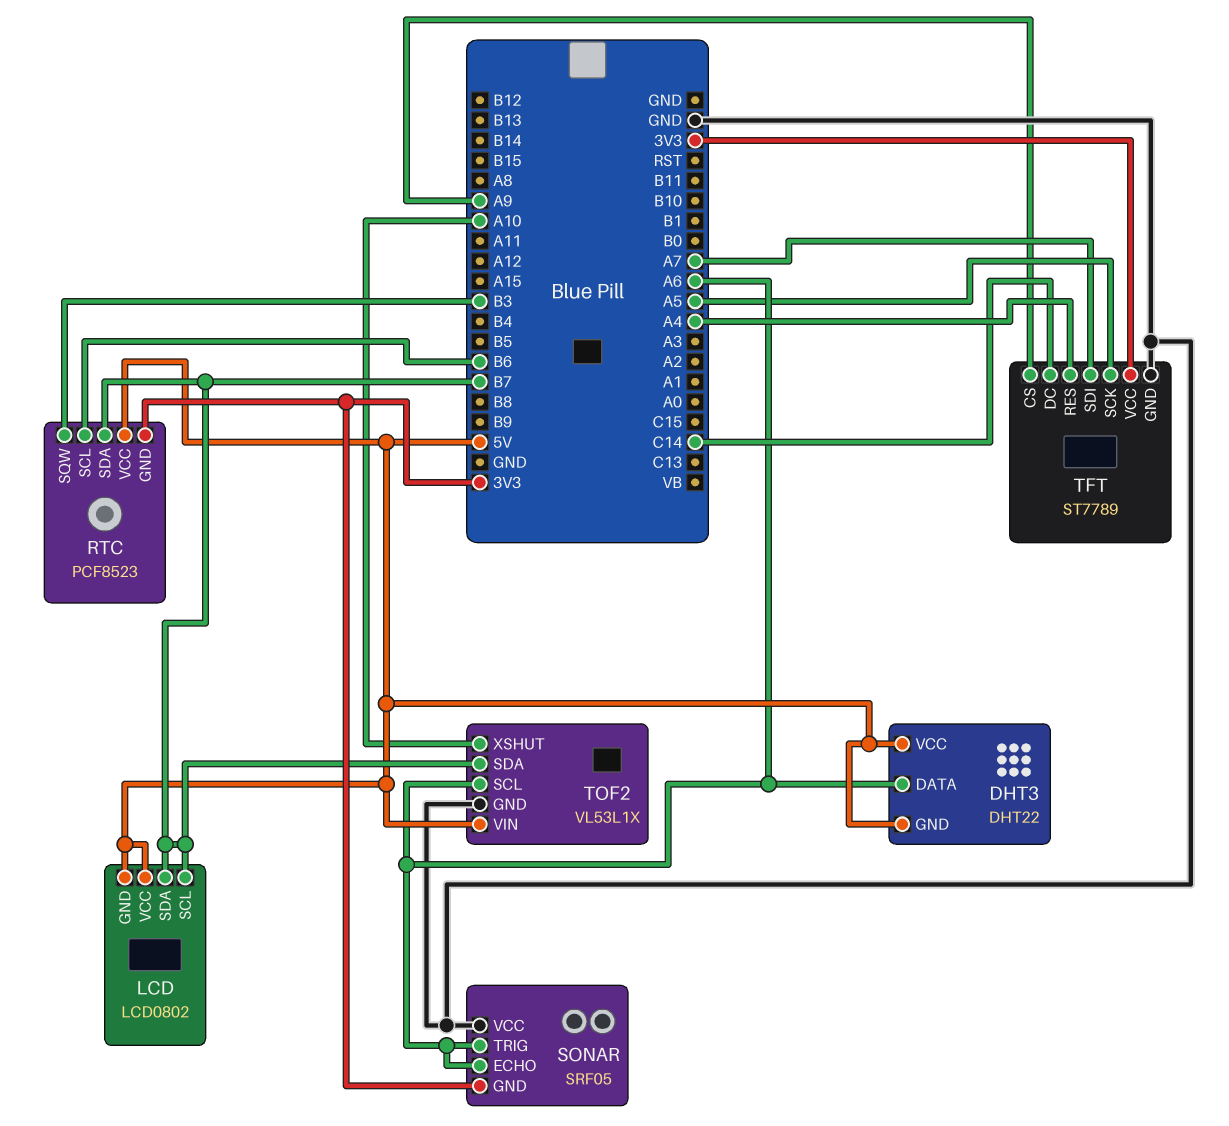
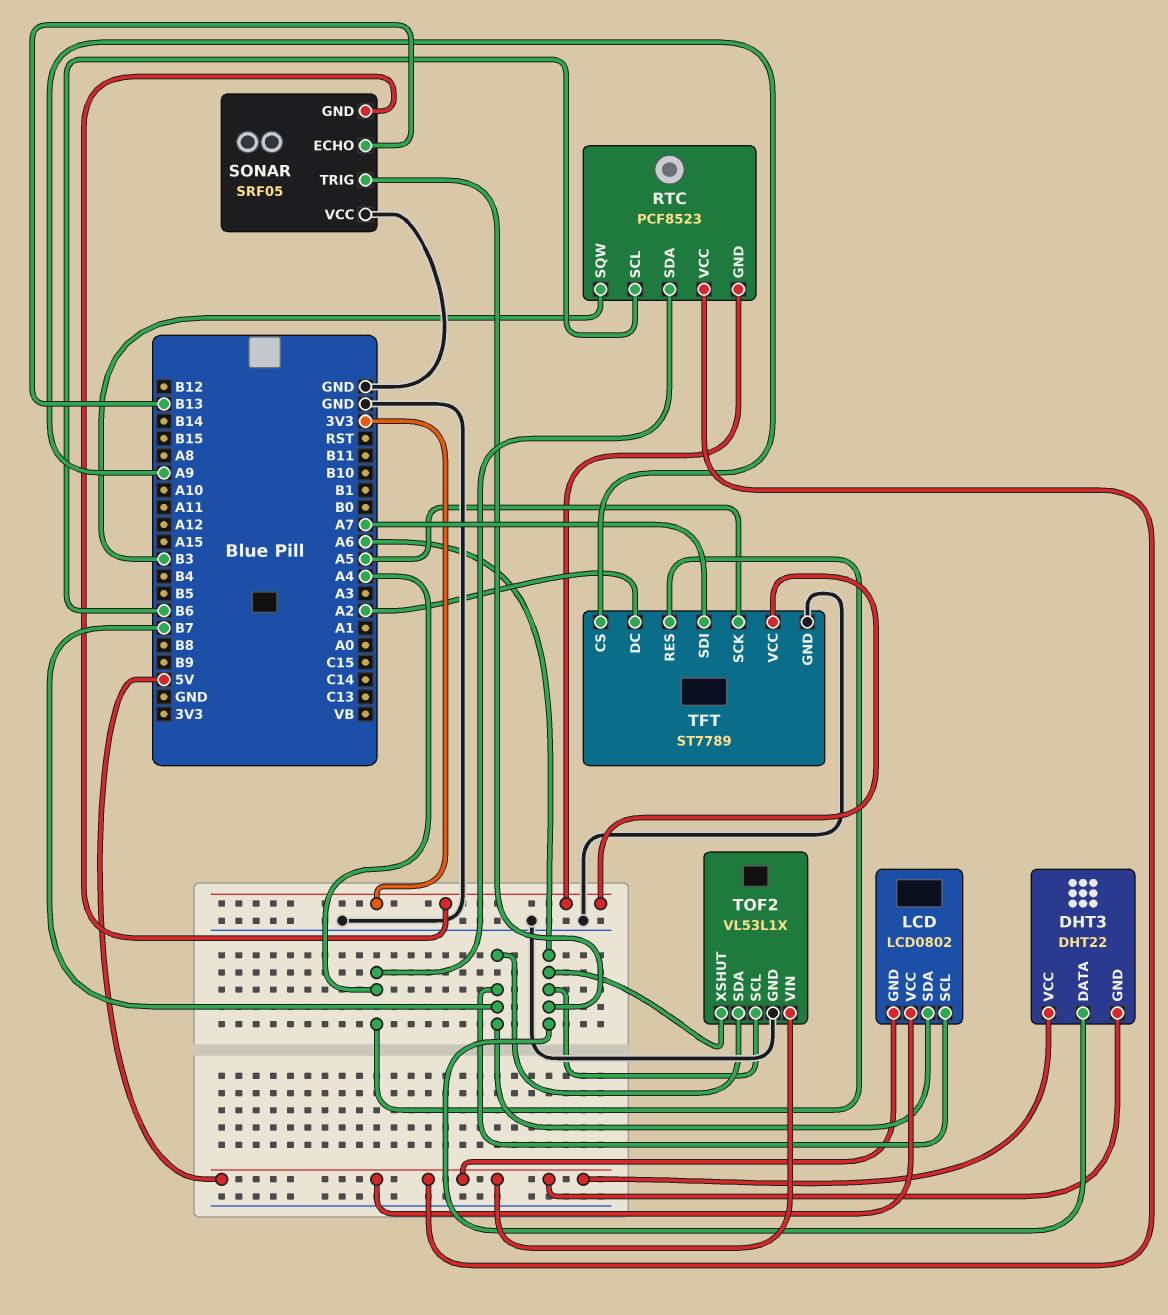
RTC pin SDA: B7 -> A4
SONAR pin ECHO: A6 -> B13
TFT pin DC: C14 -> A2
TOF2 pin XSHUT: A10 -> A6

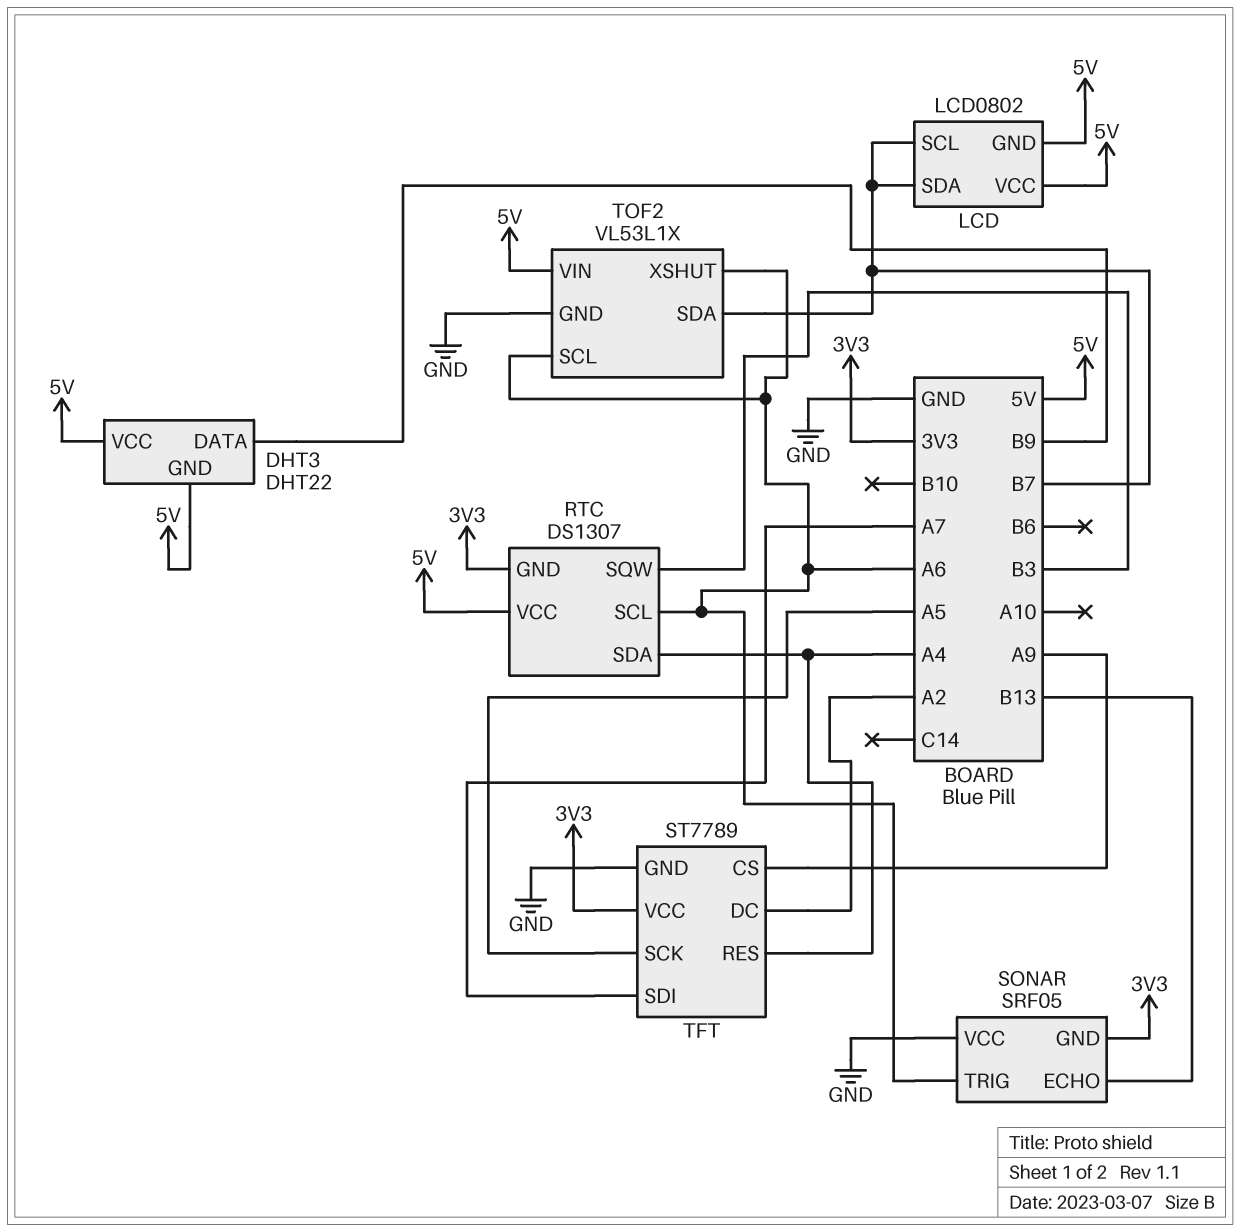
DHT3 pin DATA: A6 -> B9
RTC: PCF8523 -> DS1307
RTC pin SCL: B6 -> A6

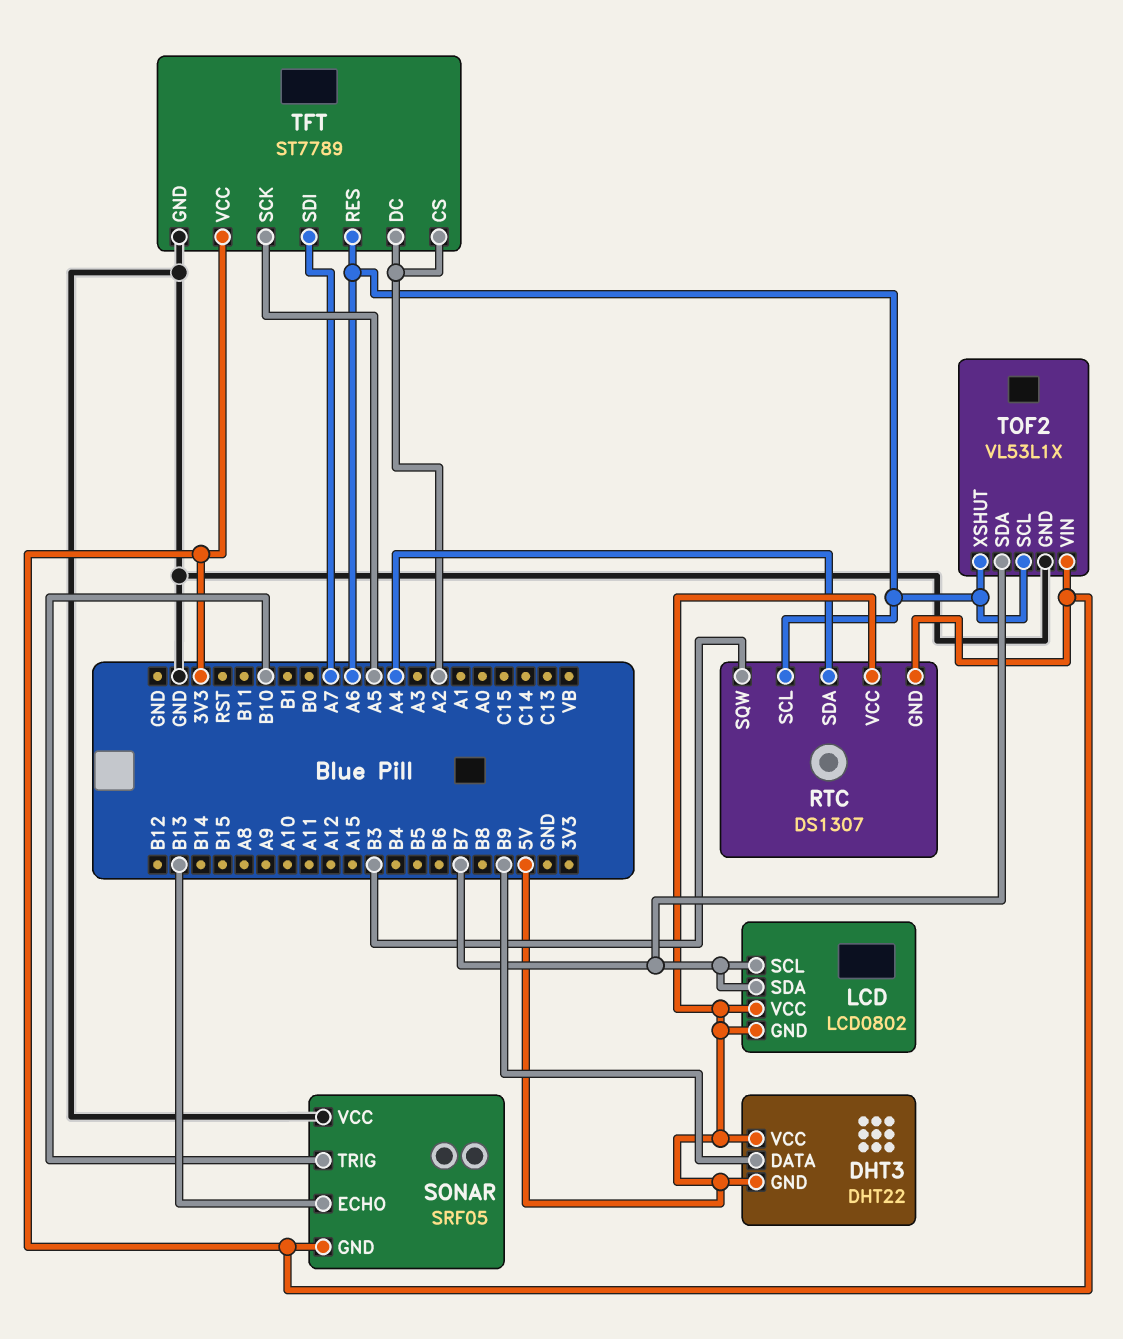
SONAR pin TRIG: A6 -> B10
TFT pin CS: A9 -> A2
TFT pin RES: A4 -> A6
TOF2 pin VIN: 5V -> 3V3

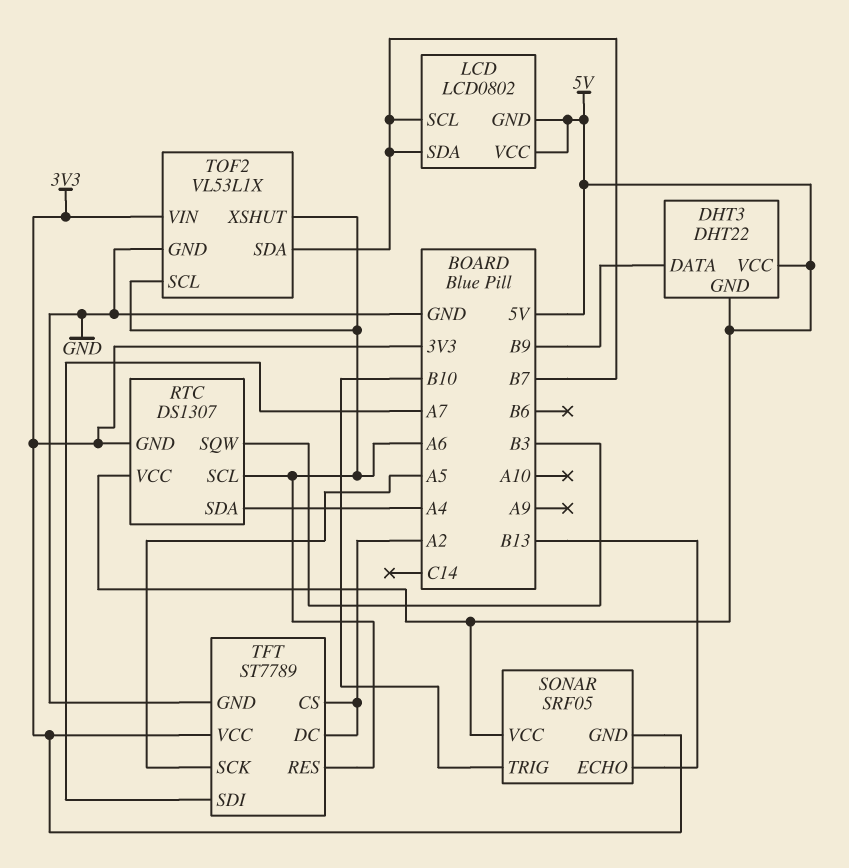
SONAR pin VCC: GND -> 5V

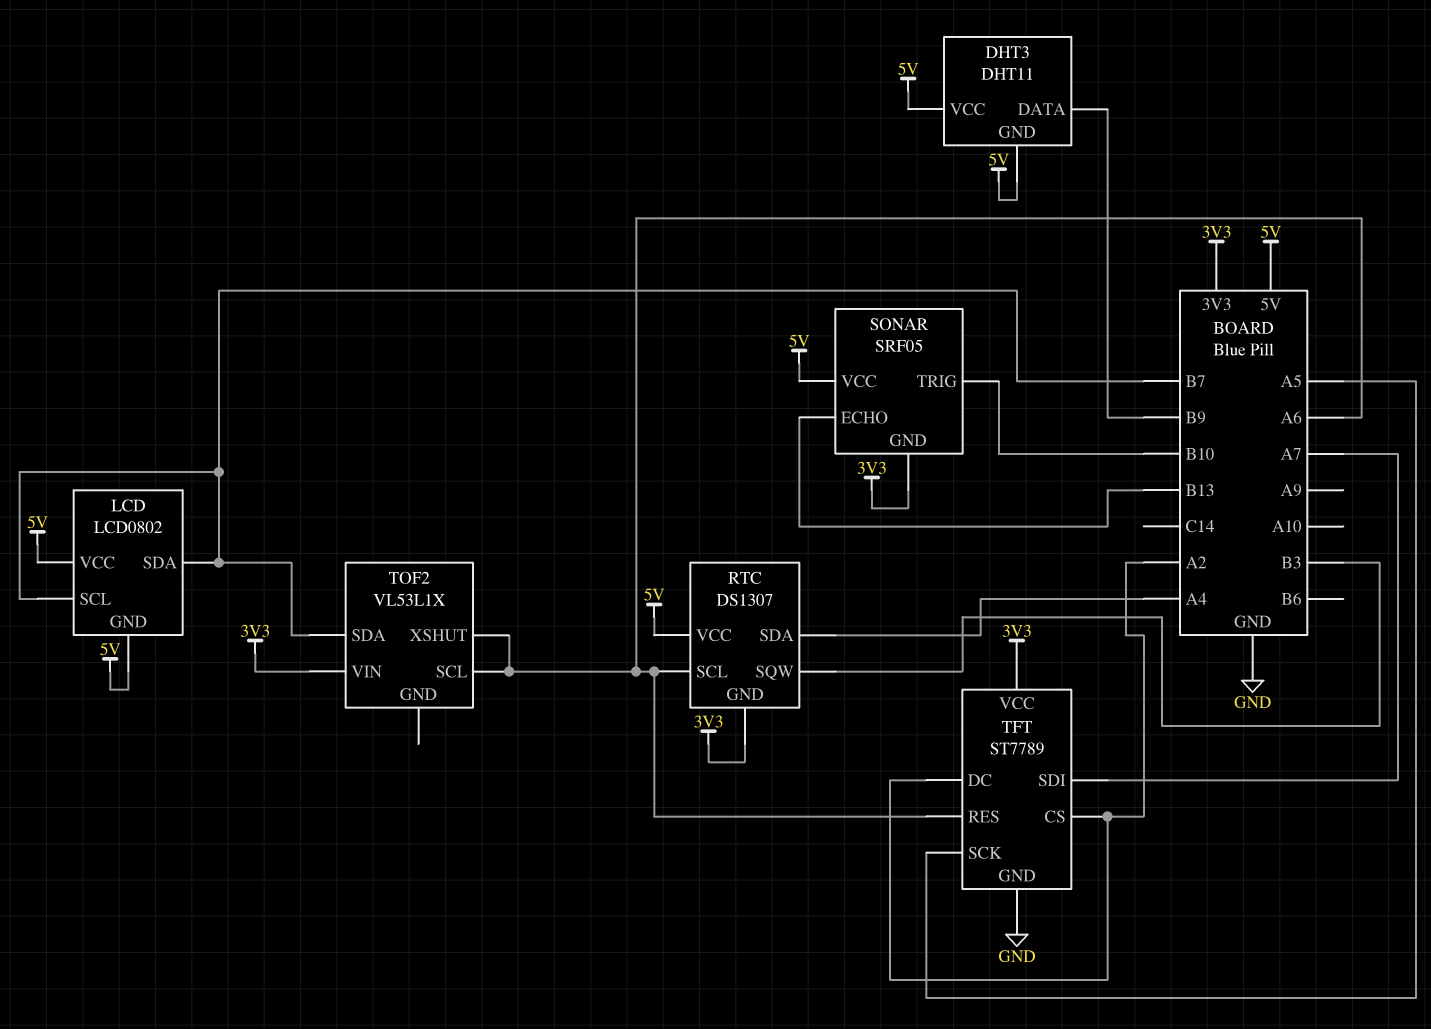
DHT3: DHT22 -> DHT11
TOF2 pin GND: GND -> none

